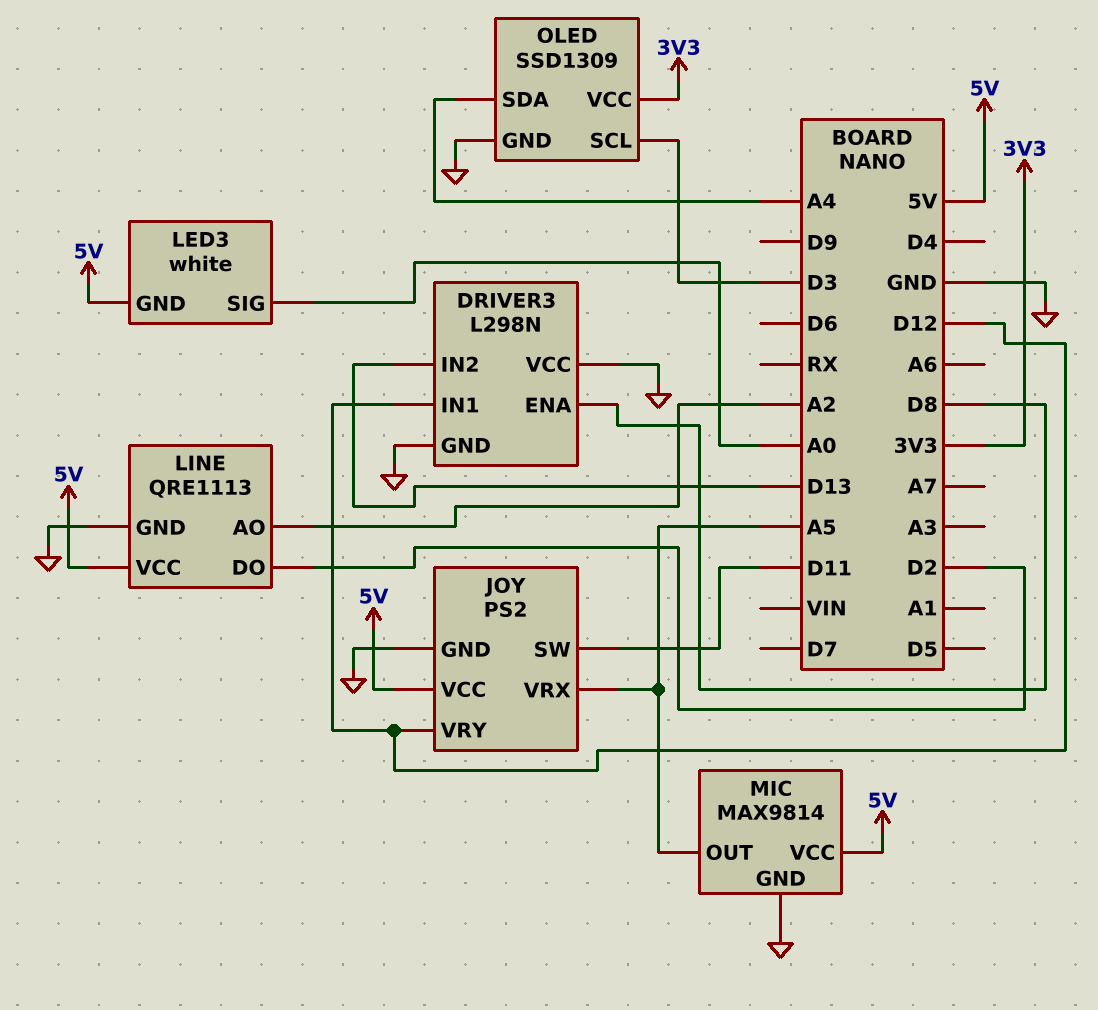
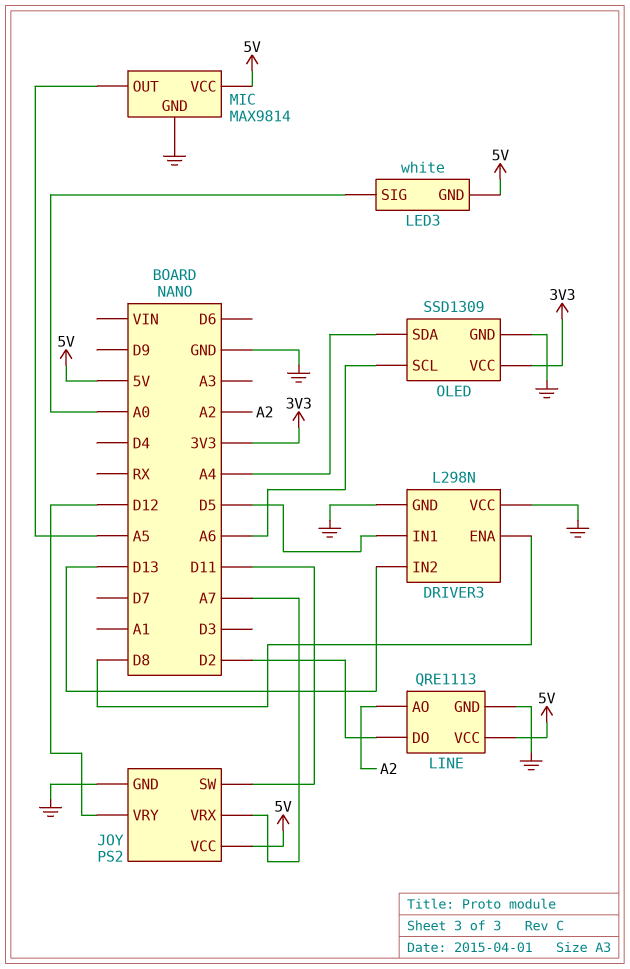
DRIVER3 pin IN1: D12 -> D5
JOY pin VRX: A5 -> A7
OLED pin SCL: D3 -> A6

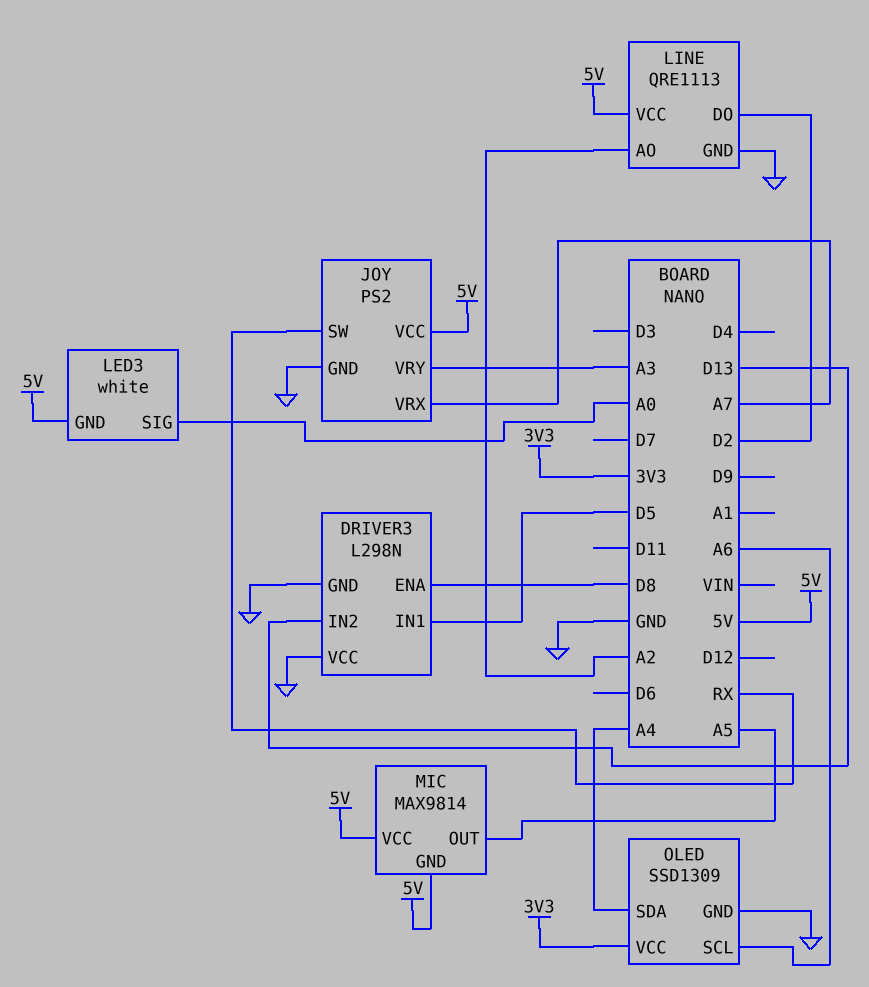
JOY pin SW: D11 -> RX
JOY pin VRY: D12 -> A3
MIC pin GND: GND -> 5V

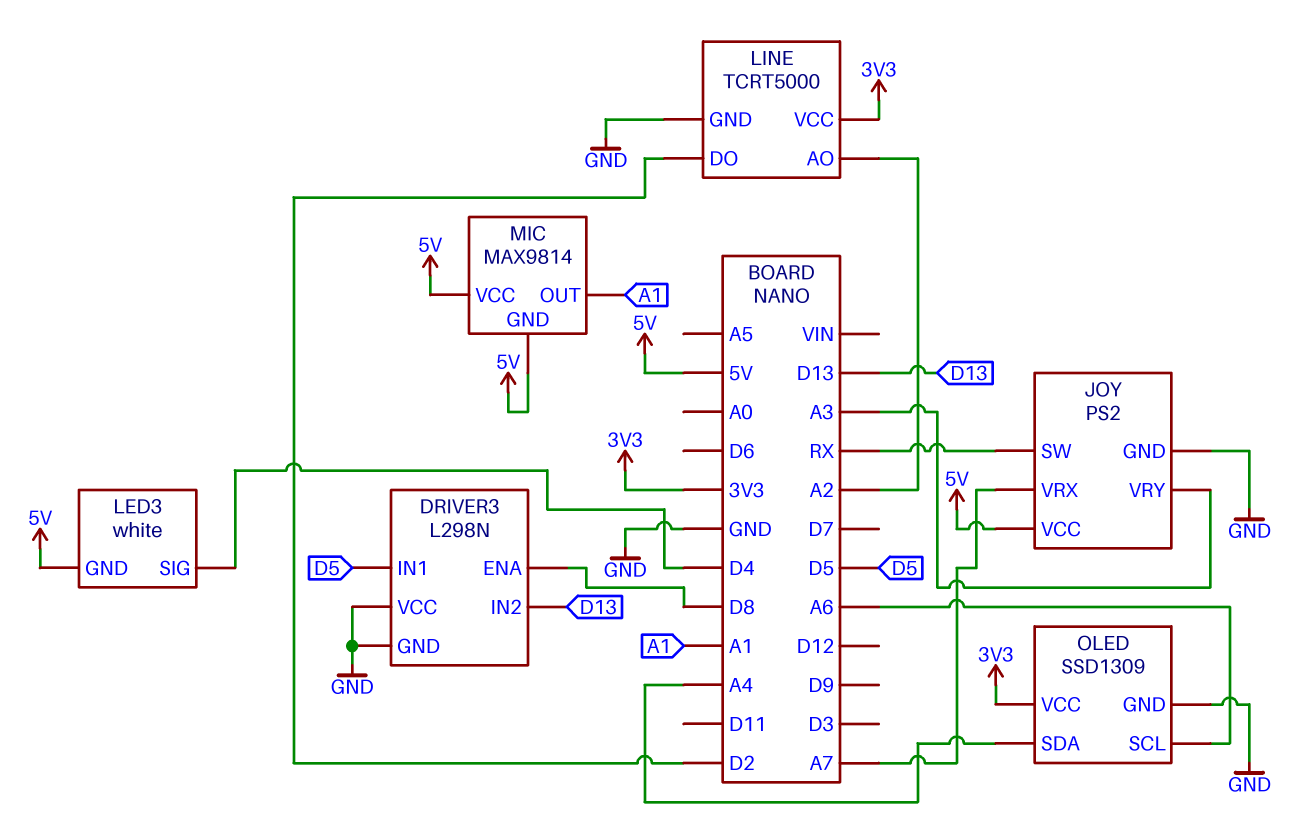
LED3 pin SIG: A0 -> D4
LINE: QRE1113 -> TCRT5000
LINE pin VCC: 5V -> 3V3
MIC pin OUT: A5 -> A1

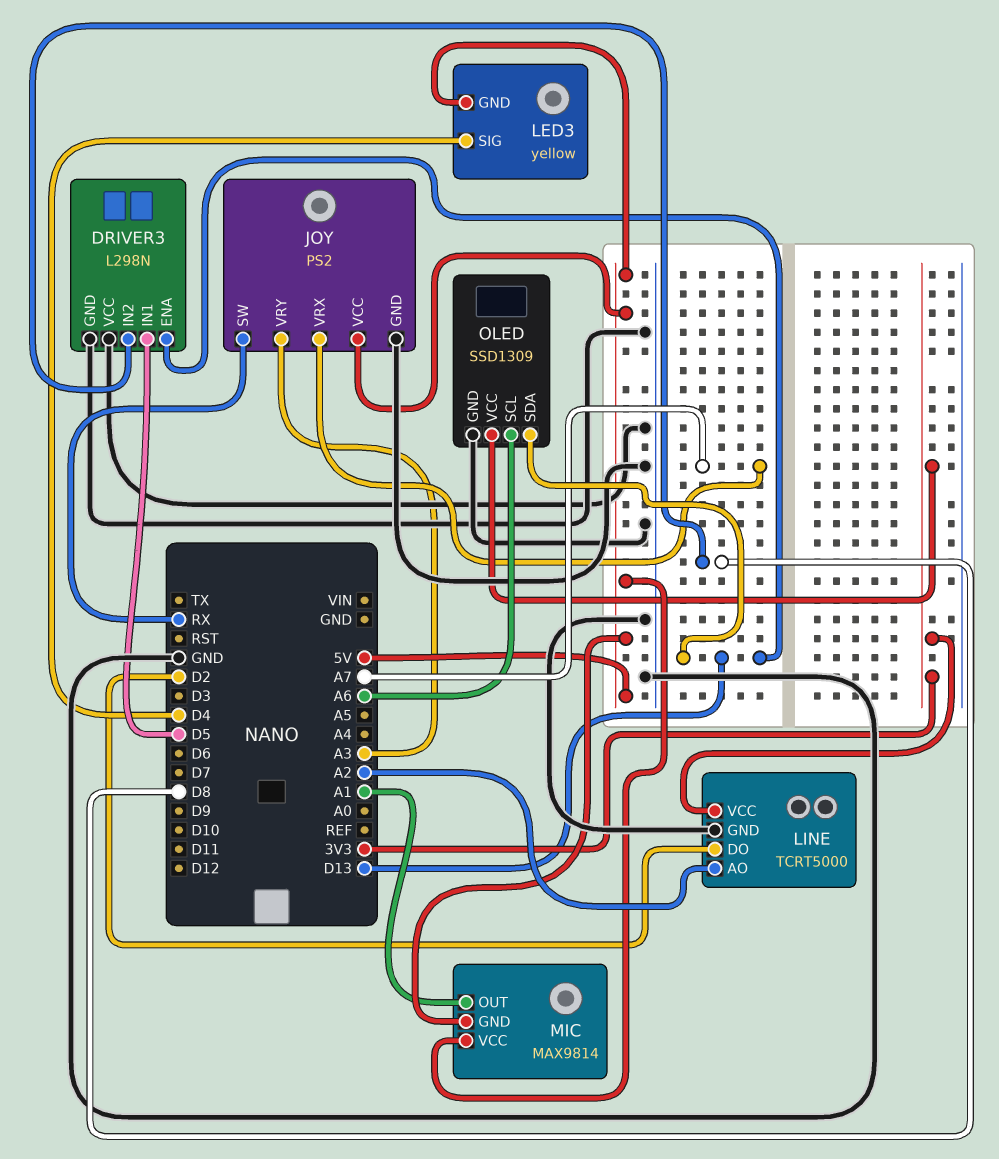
DRIVER3 pin ENA: D8 -> D13
DRIVER3 pin IN2: D13 -> D8
LED3: white -> yellow
OLED pin SDA: A4 -> D13

